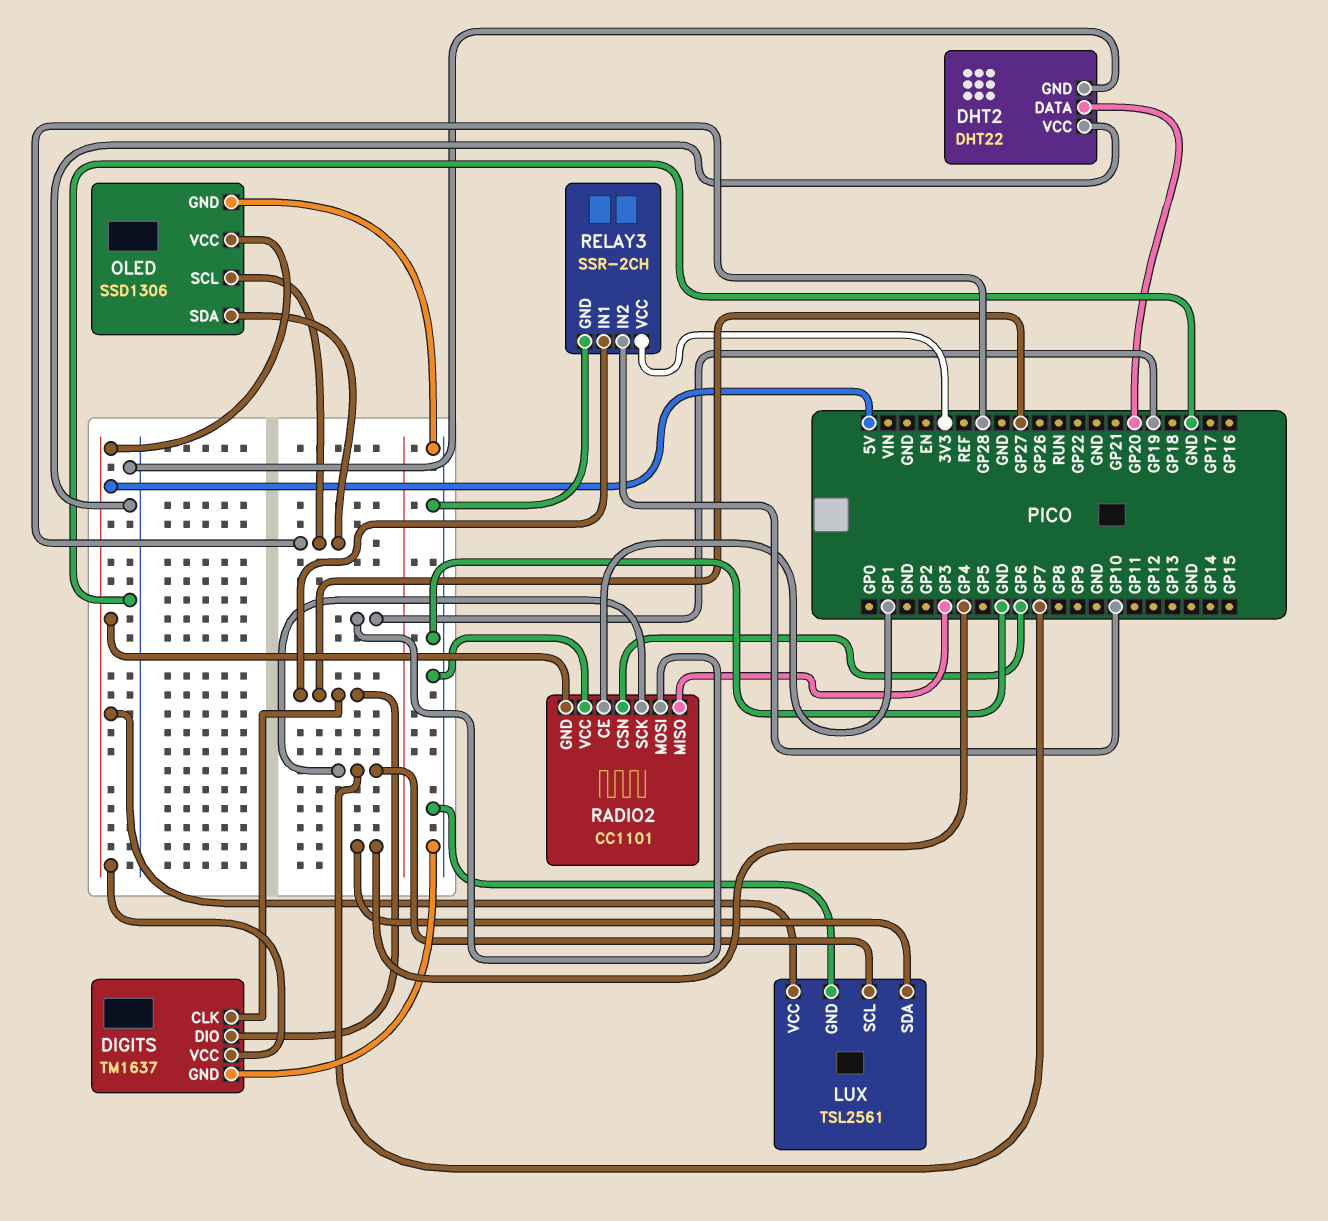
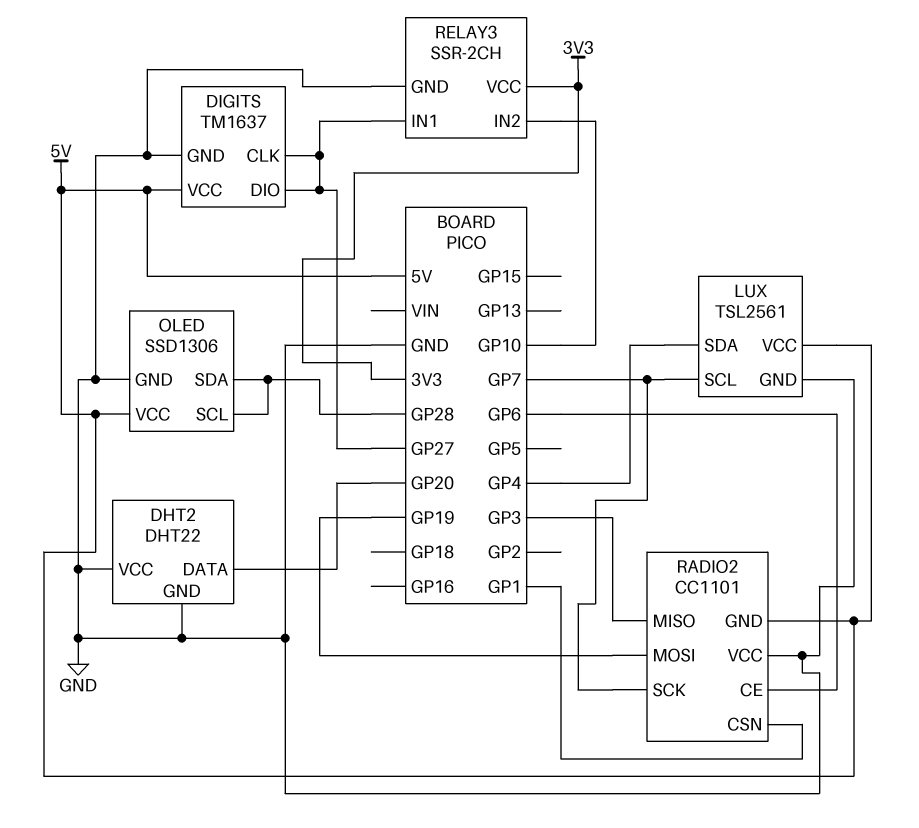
RADIO2 pin CE: GP1 -> GP6
RADIO2 pin CSN: GP6 -> GP1

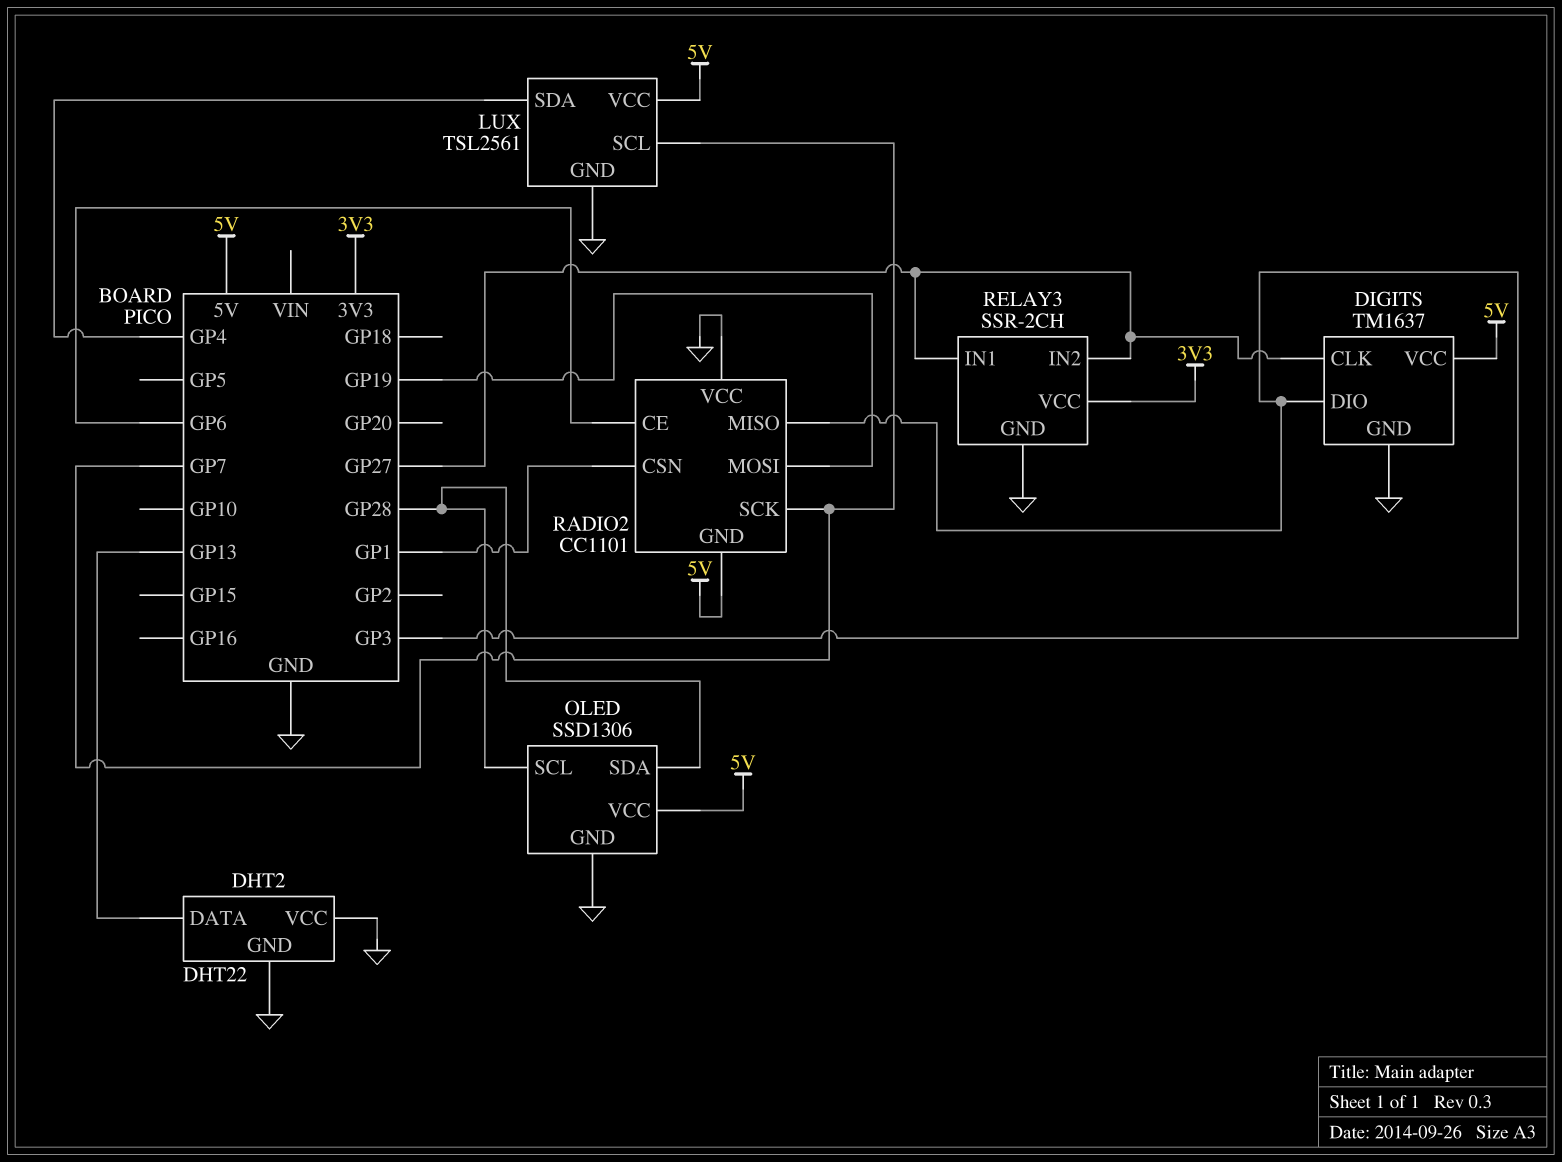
DHT2 pin DATA: GP20 -> GP13
DIGITS pin DIO: GP27 -> GP3
RELAY3 pin IN2: GP10 -> GP27

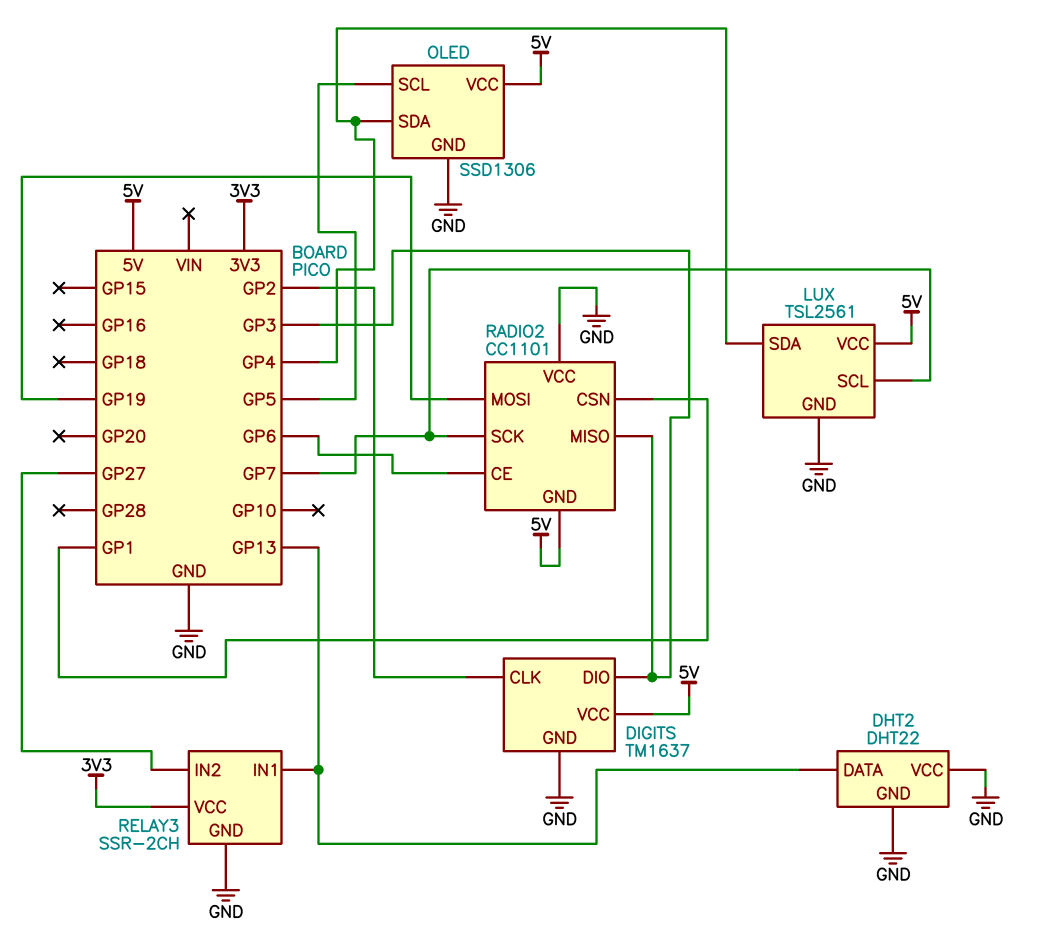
DIGITS pin CLK: GP27 -> GP2
OLED pin SCL: GP28 -> GP5
OLED pin SDA: GP28 -> GP4
RELAY3 pin IN1: GP27 -> GP13

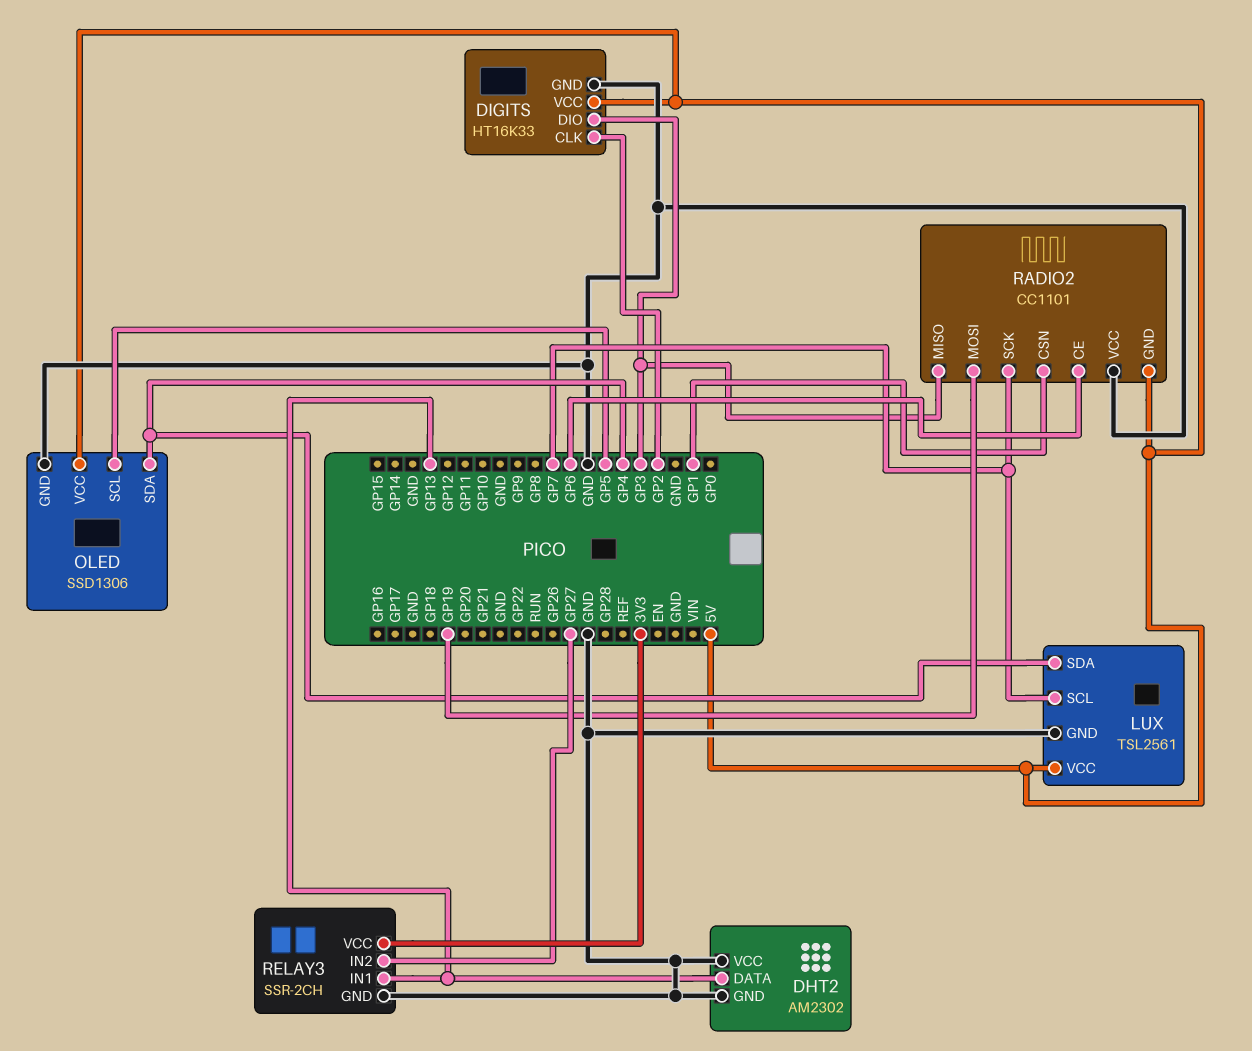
DHT2: DHT22 -> AM2302
DIGITS: TM1637 -> HT16K33

